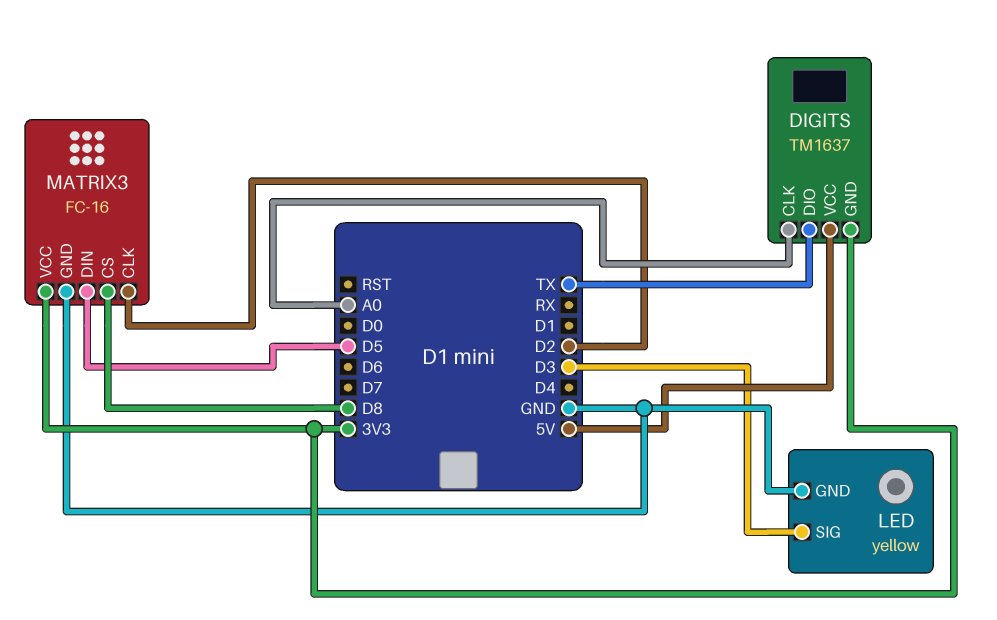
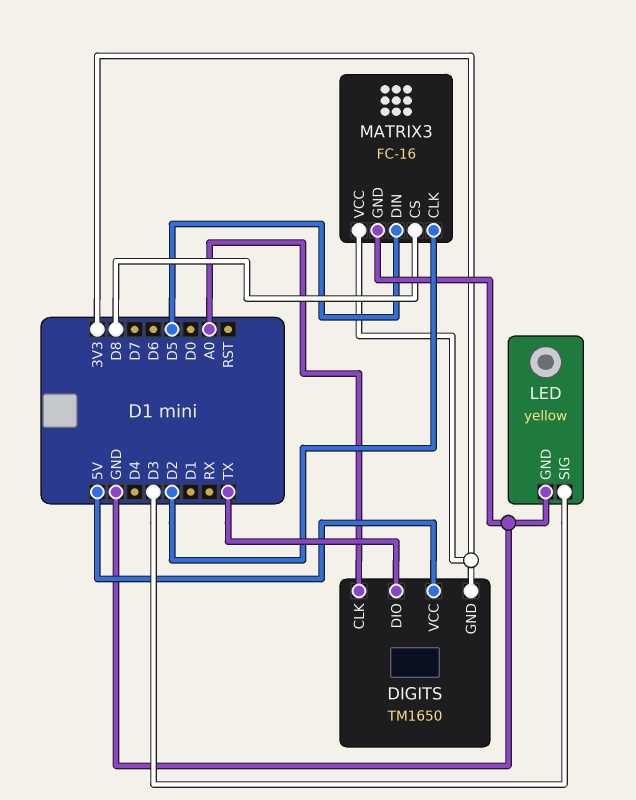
DIGITS: TM1637 -> TM1650

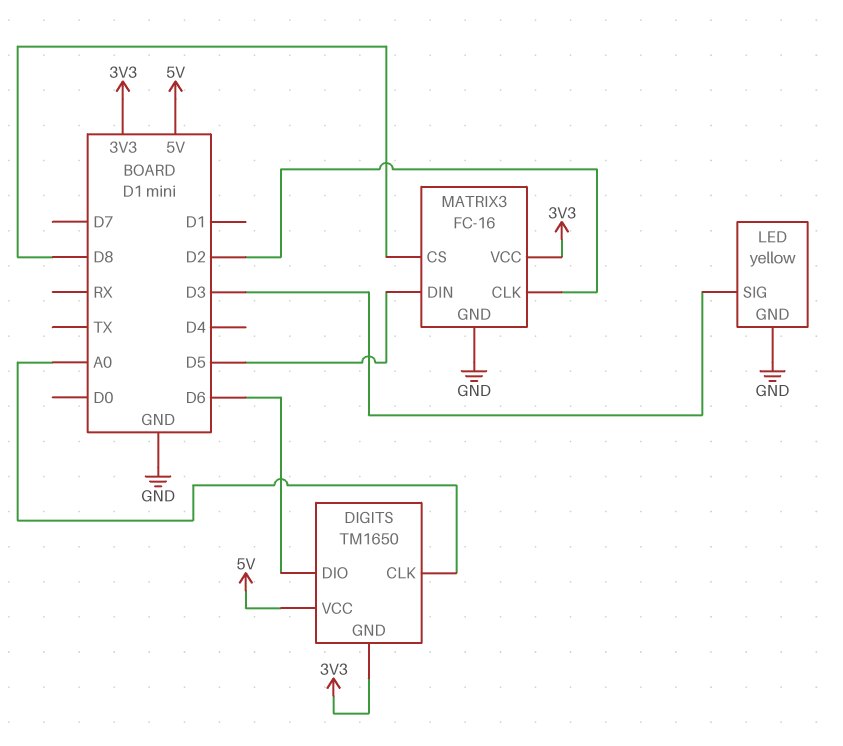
DIGITS pin DIO: TX -> D6

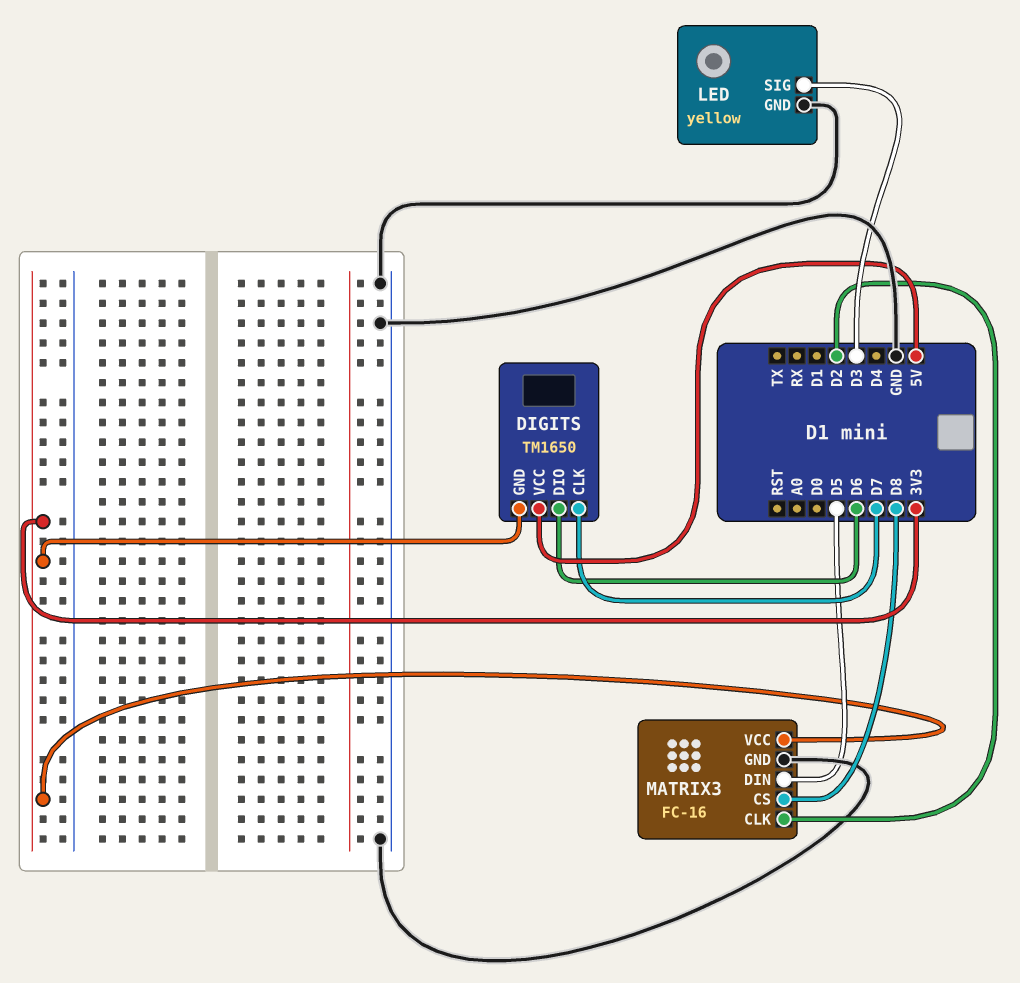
DIGITS pin CLK: A0 -> D7

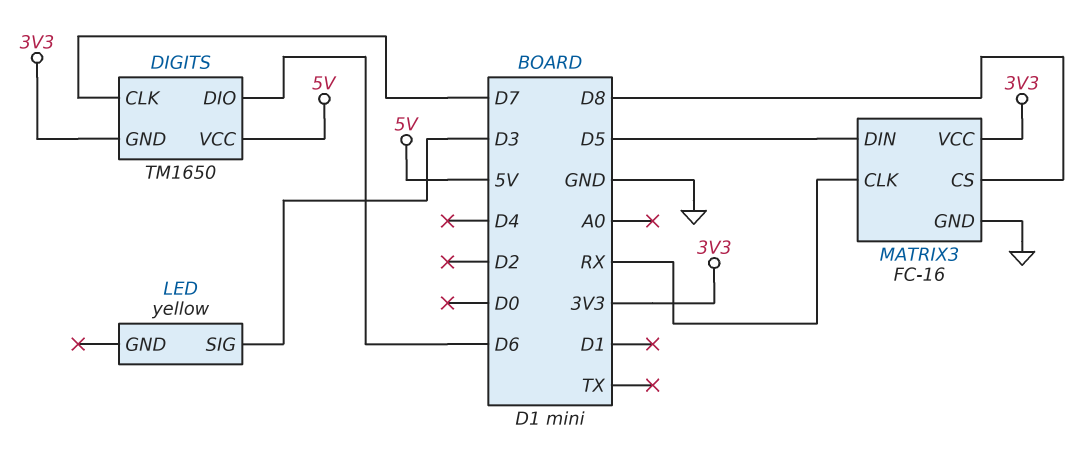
LED pin GND: GND -> none
MATRIX3 pin CLK: D2 -> RX

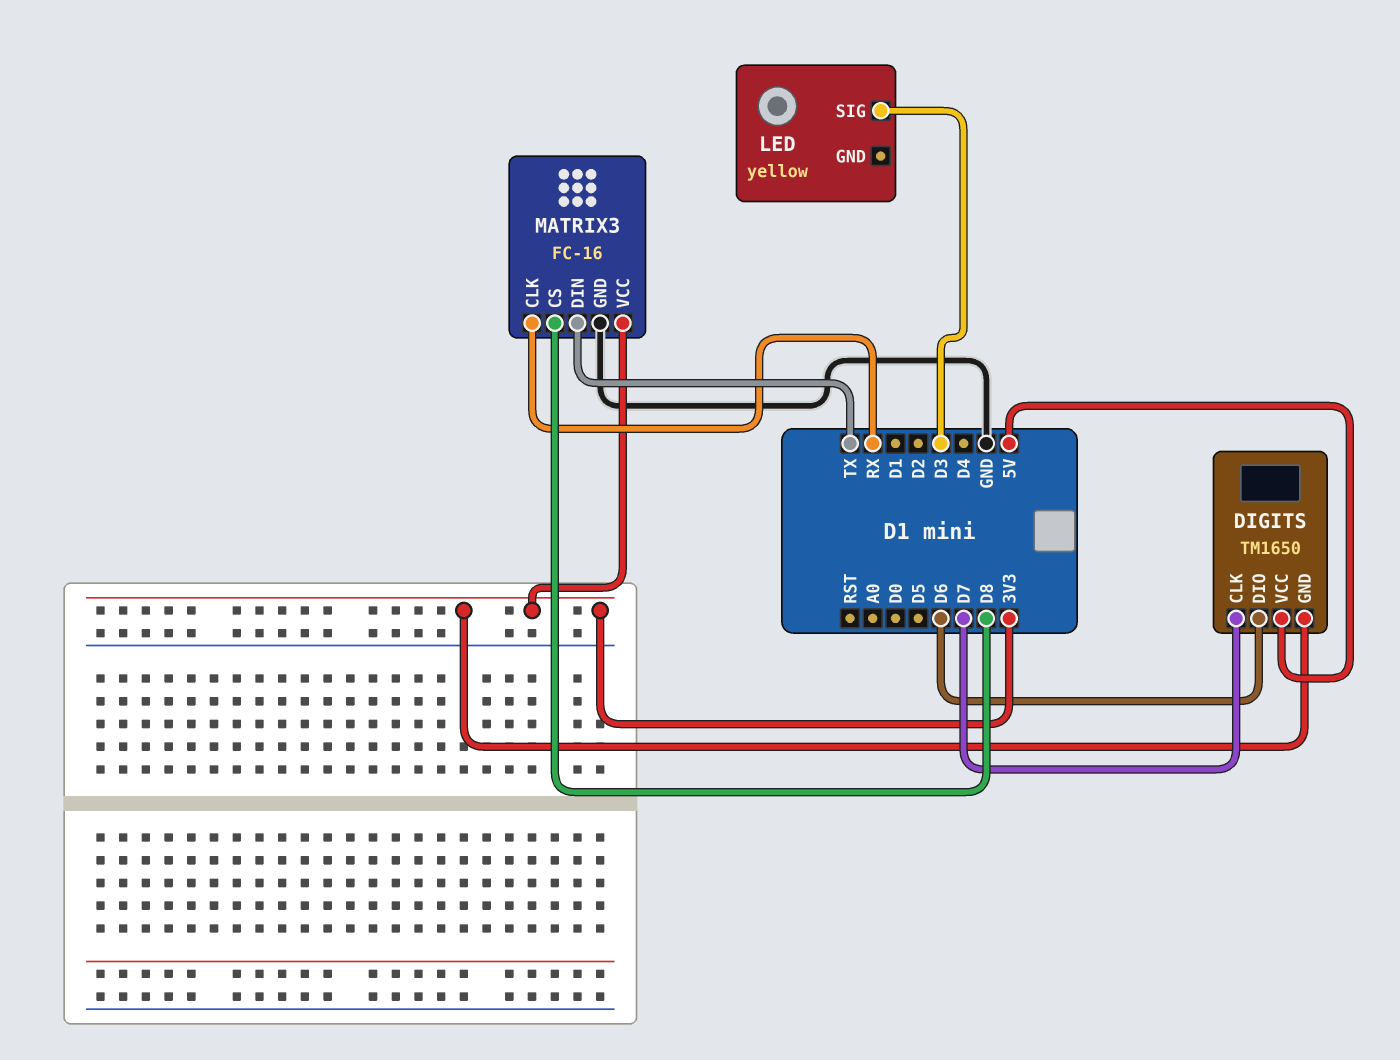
MATRIX3 pin DIN: D5 -> TX

